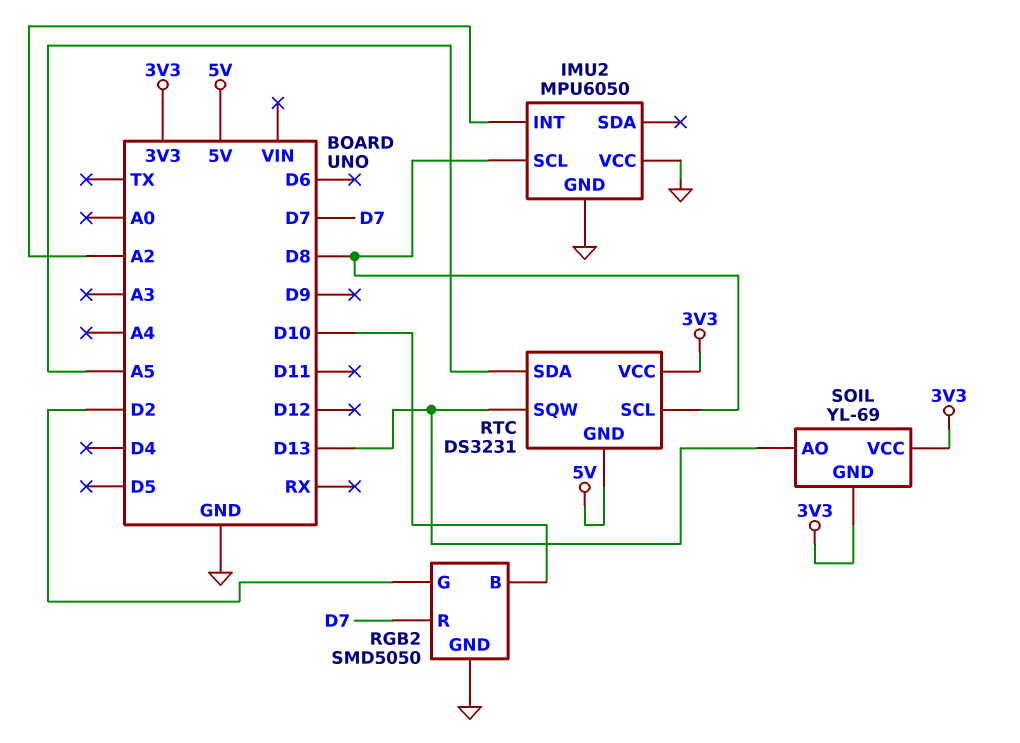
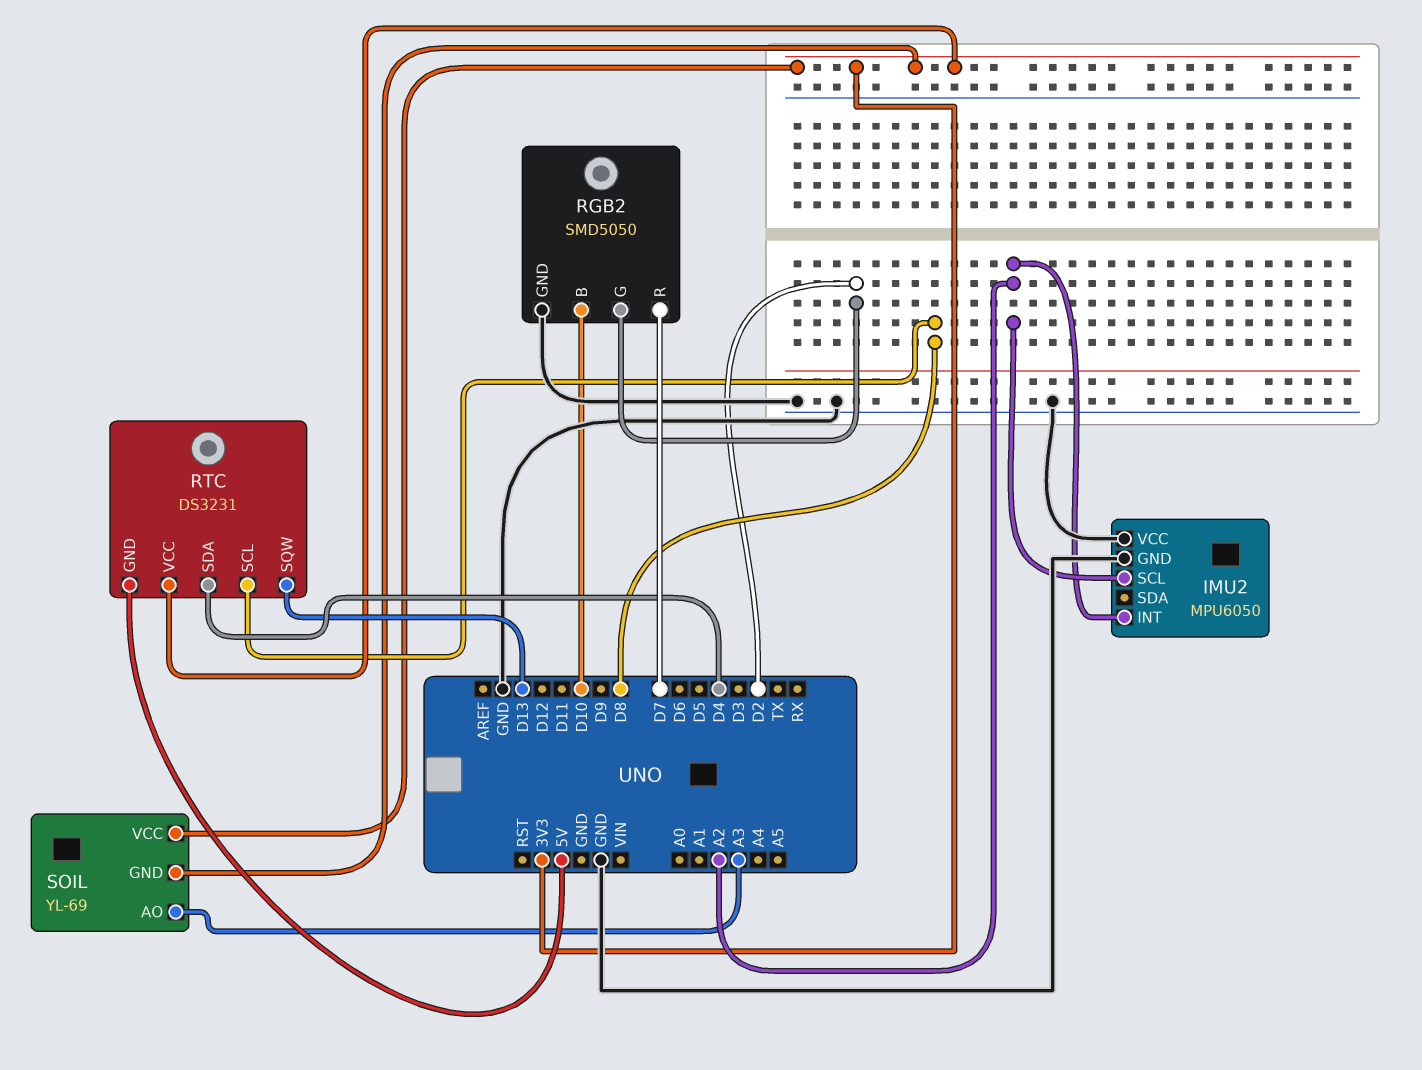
IMU2 pin SCL: D8 -> A2
RTC pin SDA: A5 -> D4
SOIL pin AO: D13 -> A3

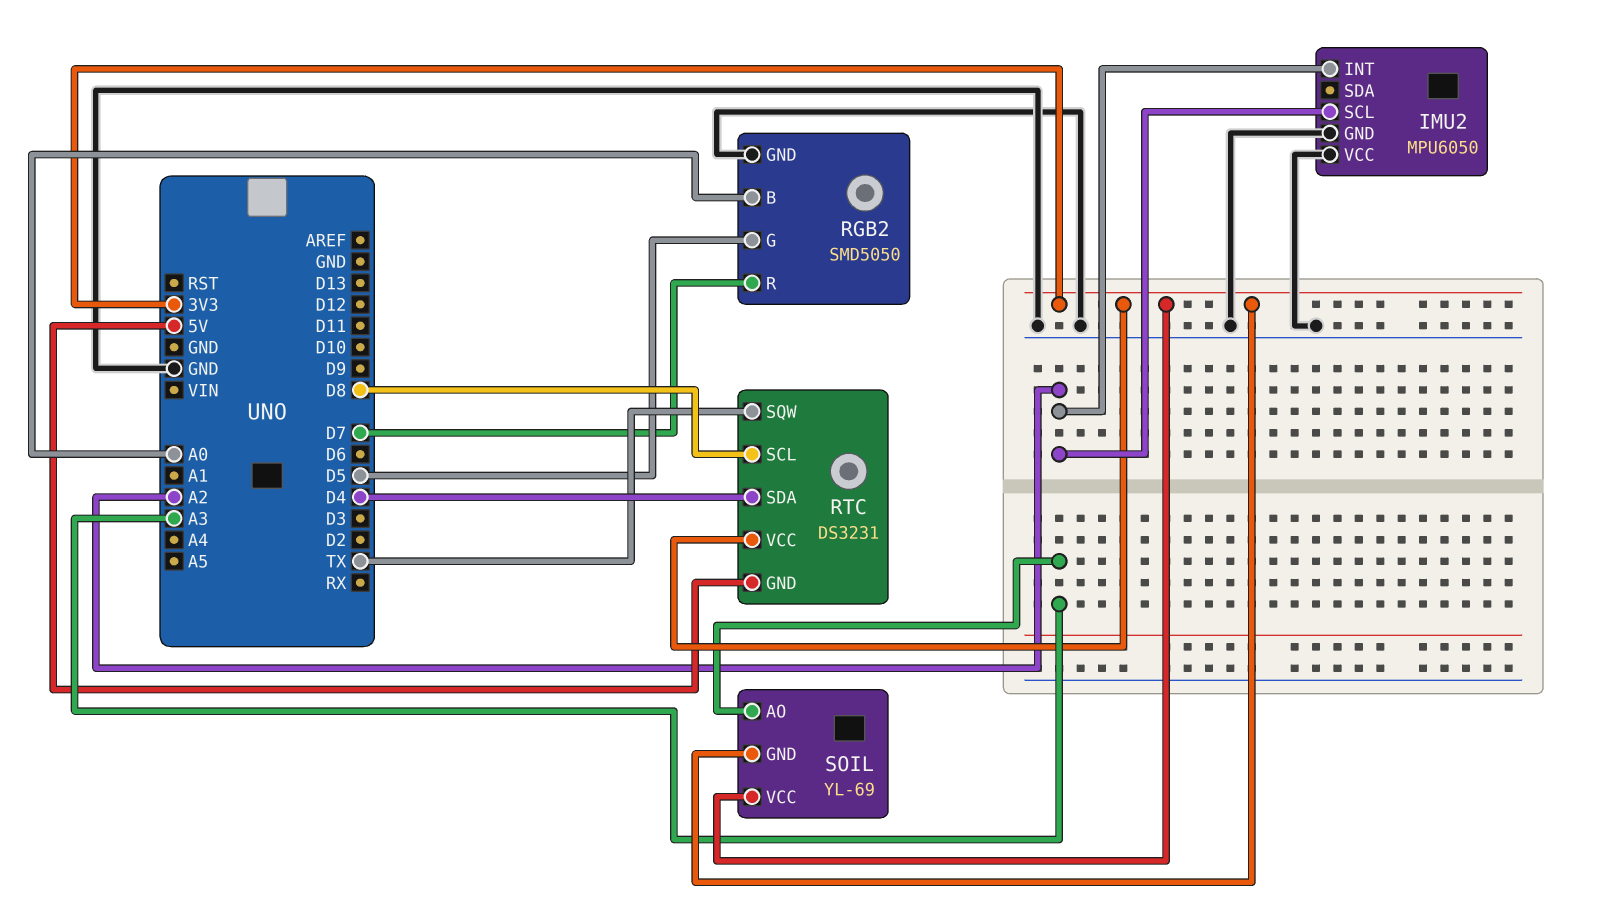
RGB2 pin B: D10 -> A0
RGB2 pin G: D2 -> D5
RTC pin SQW: D13 -> TX

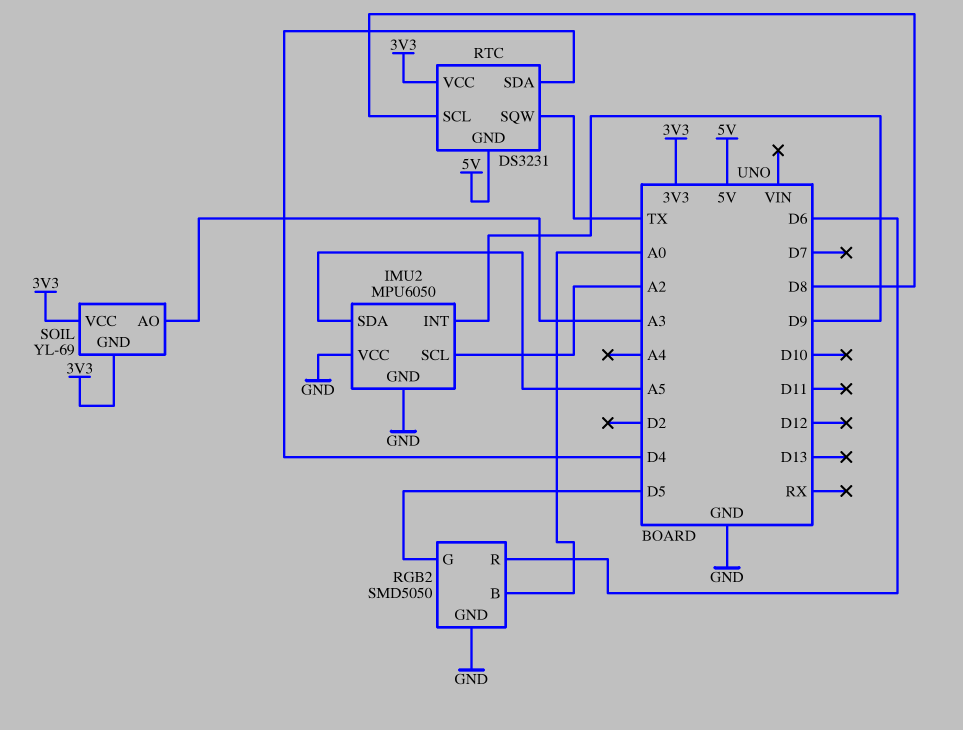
IMU2 pin INT: A2 -> D9
IMU2 pin SDA: none -> A5
RGB2 pin R: D7 -> D6

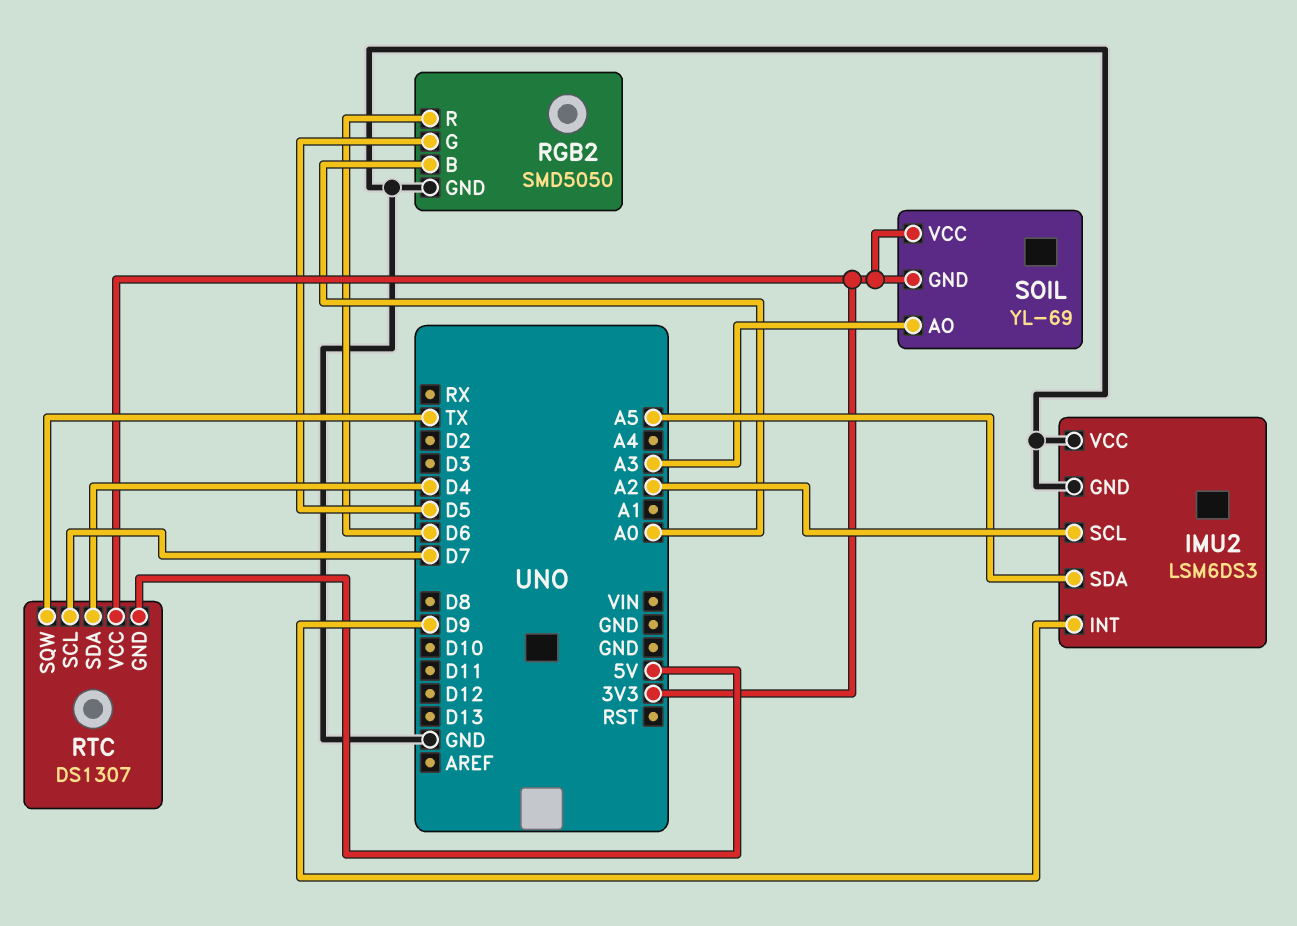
IMU2: MPU6050 -> LSM6DS3
RTC: DS3231 -> DS1307
RTC pin SCL: D8 -> D7

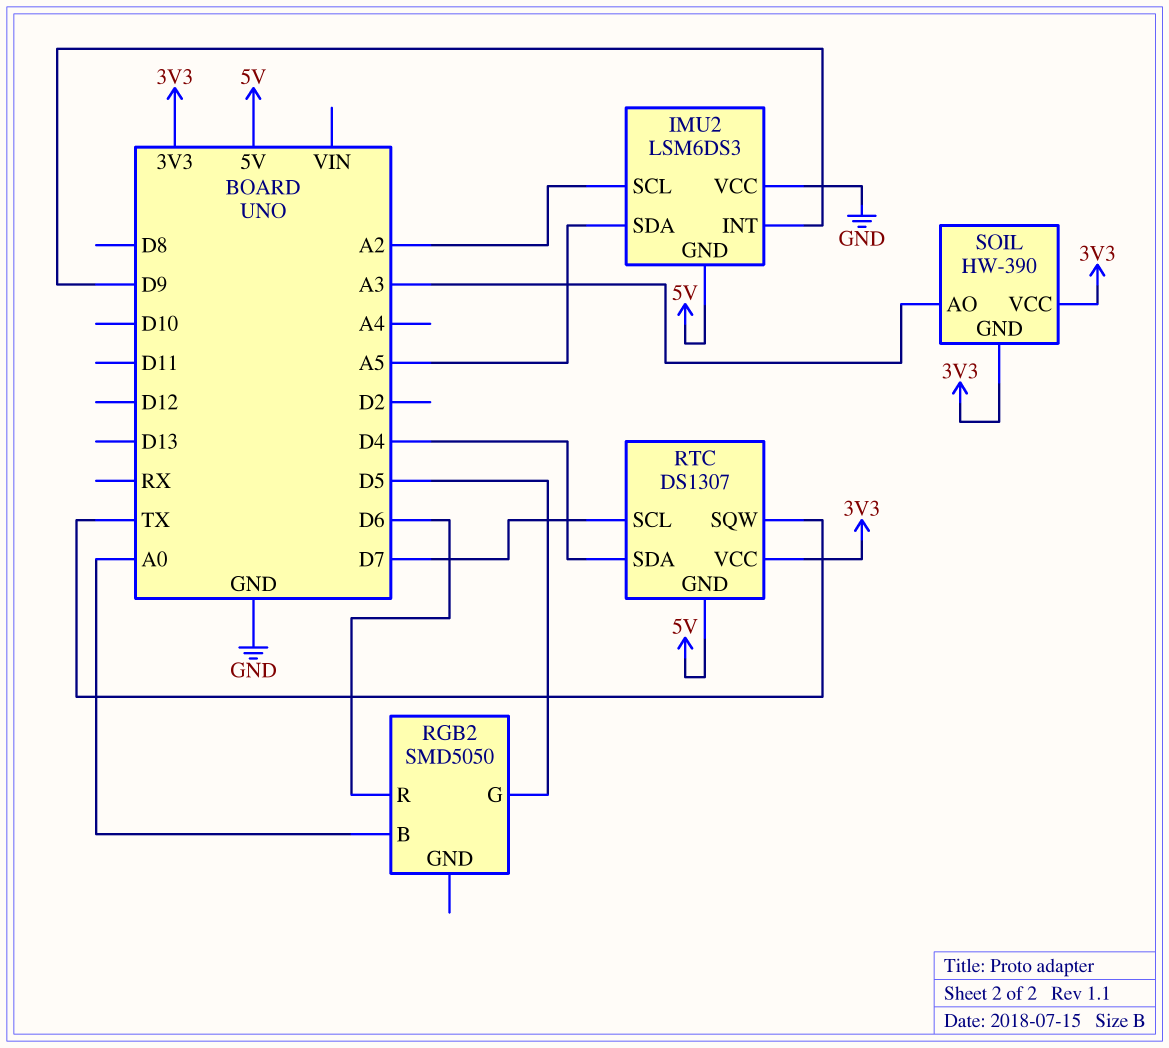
IMU2 pin GND: GND -> 5V
RGB2 pin GND: GND -> none
SOIL: YL-69 -> HW-390

